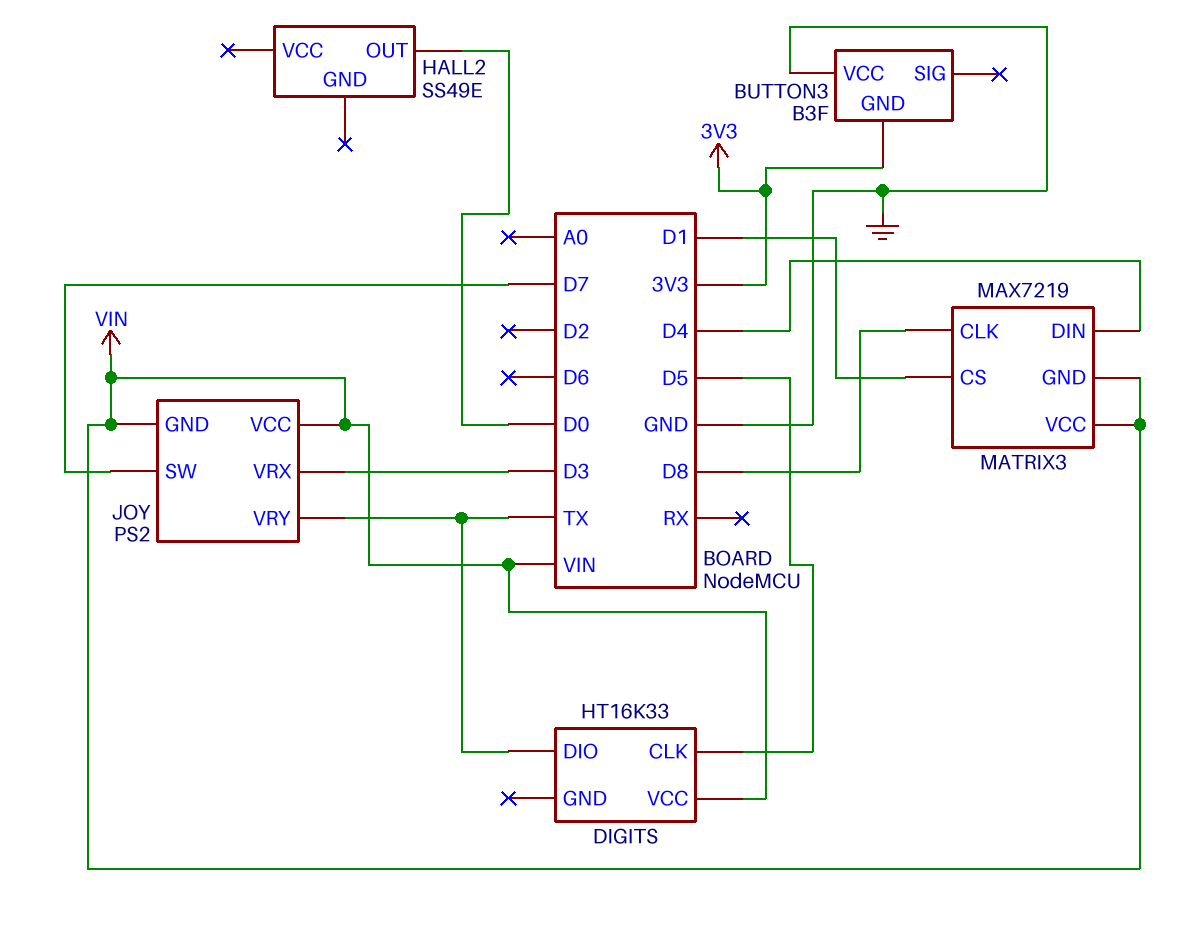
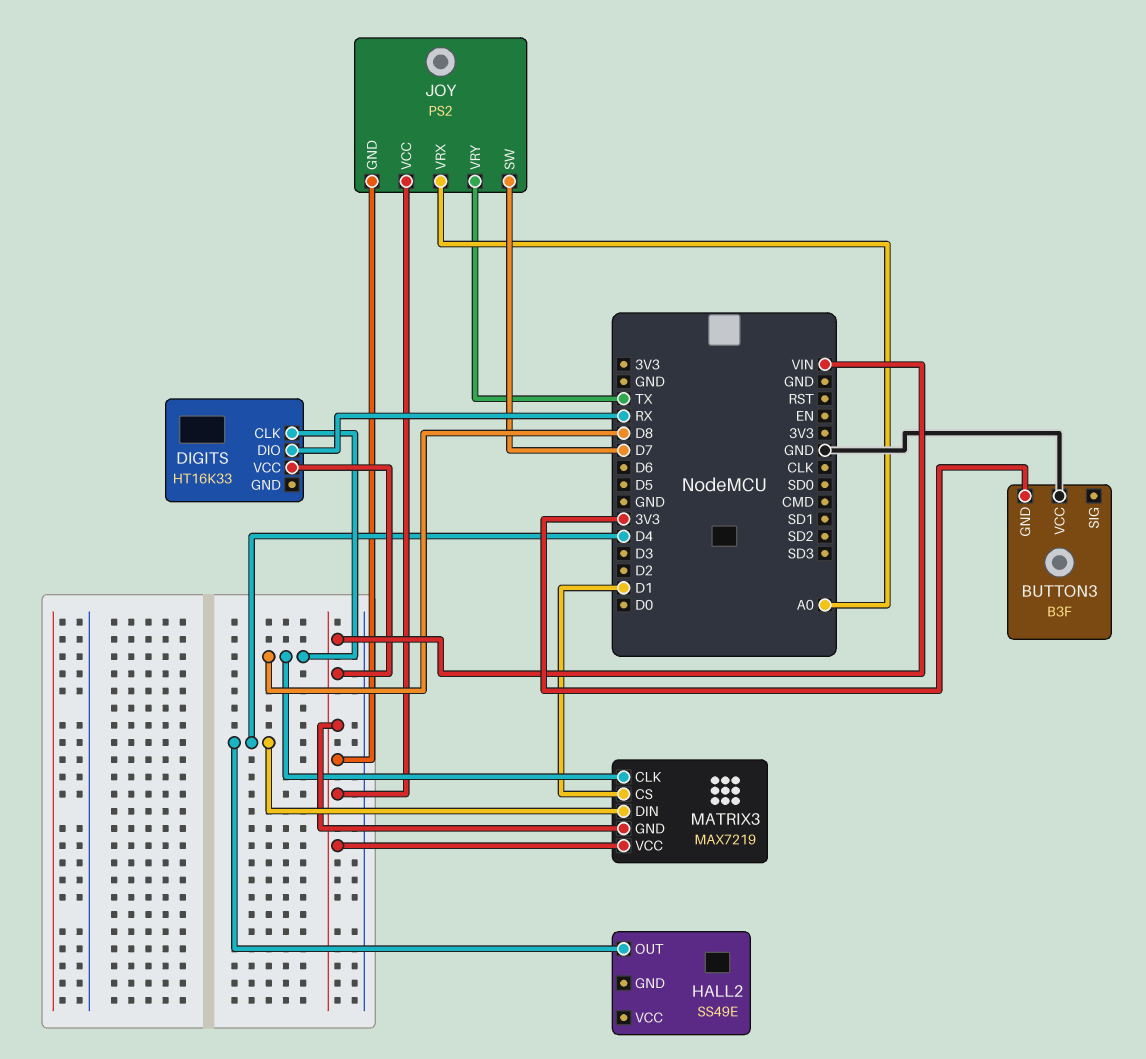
DIGITS pin CLK: D5 -> D8
DIGITS pin DIO: TX -> RX
HALL2 pin OUT: D0 -> D4
JOY pin VRX: D3 -> A0

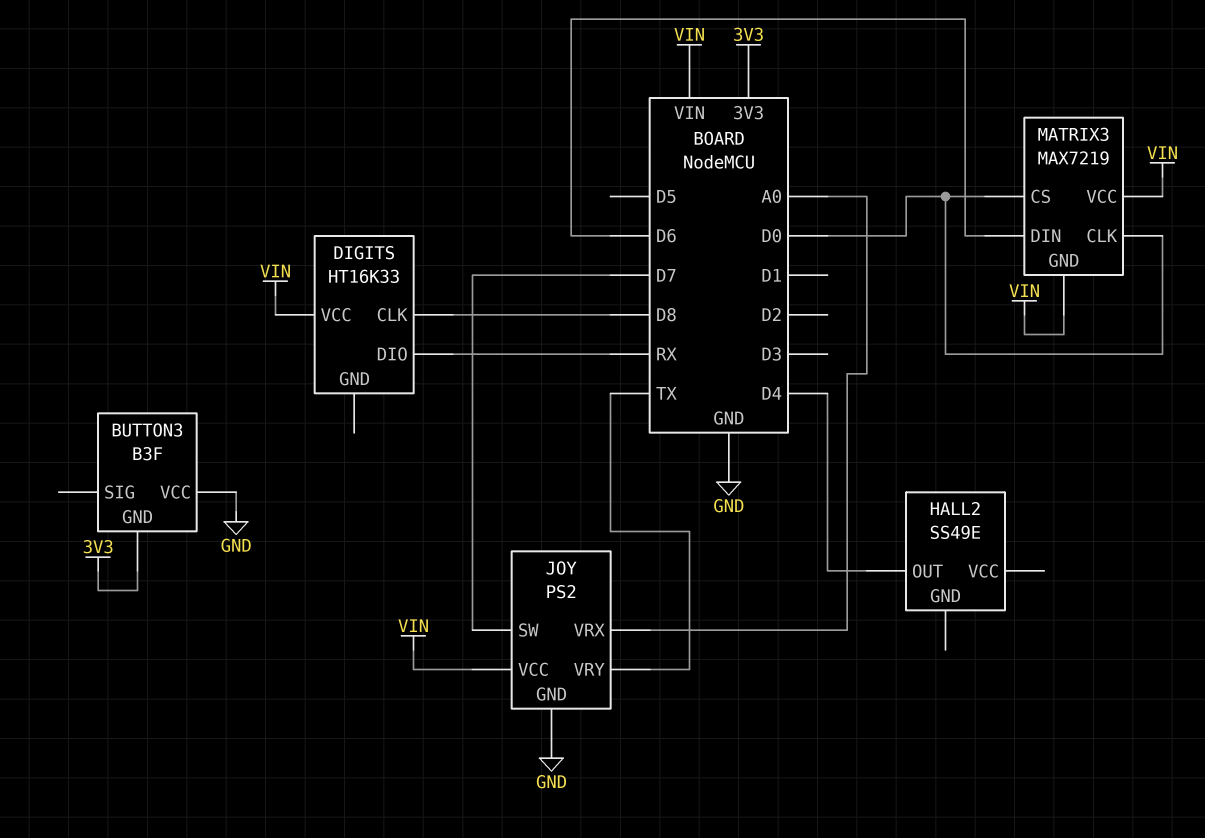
JOY pin GND: VIN -> GND
MATRIX3 pin CLK: D8 -> D0
MATRIX3 pin CS: D1 -> D0
MATRIX3 pin DIN: D4 -> D6

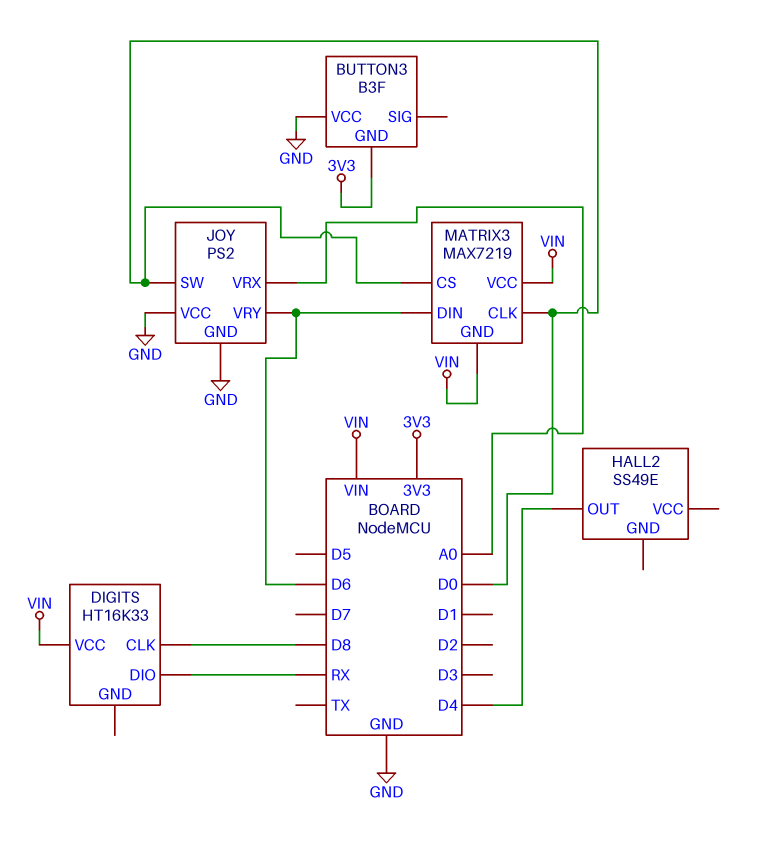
JOY pin SW: D7 -> D0
JOY pin VCC: VIN -> GND
JOY pin VRY: TX -> D6

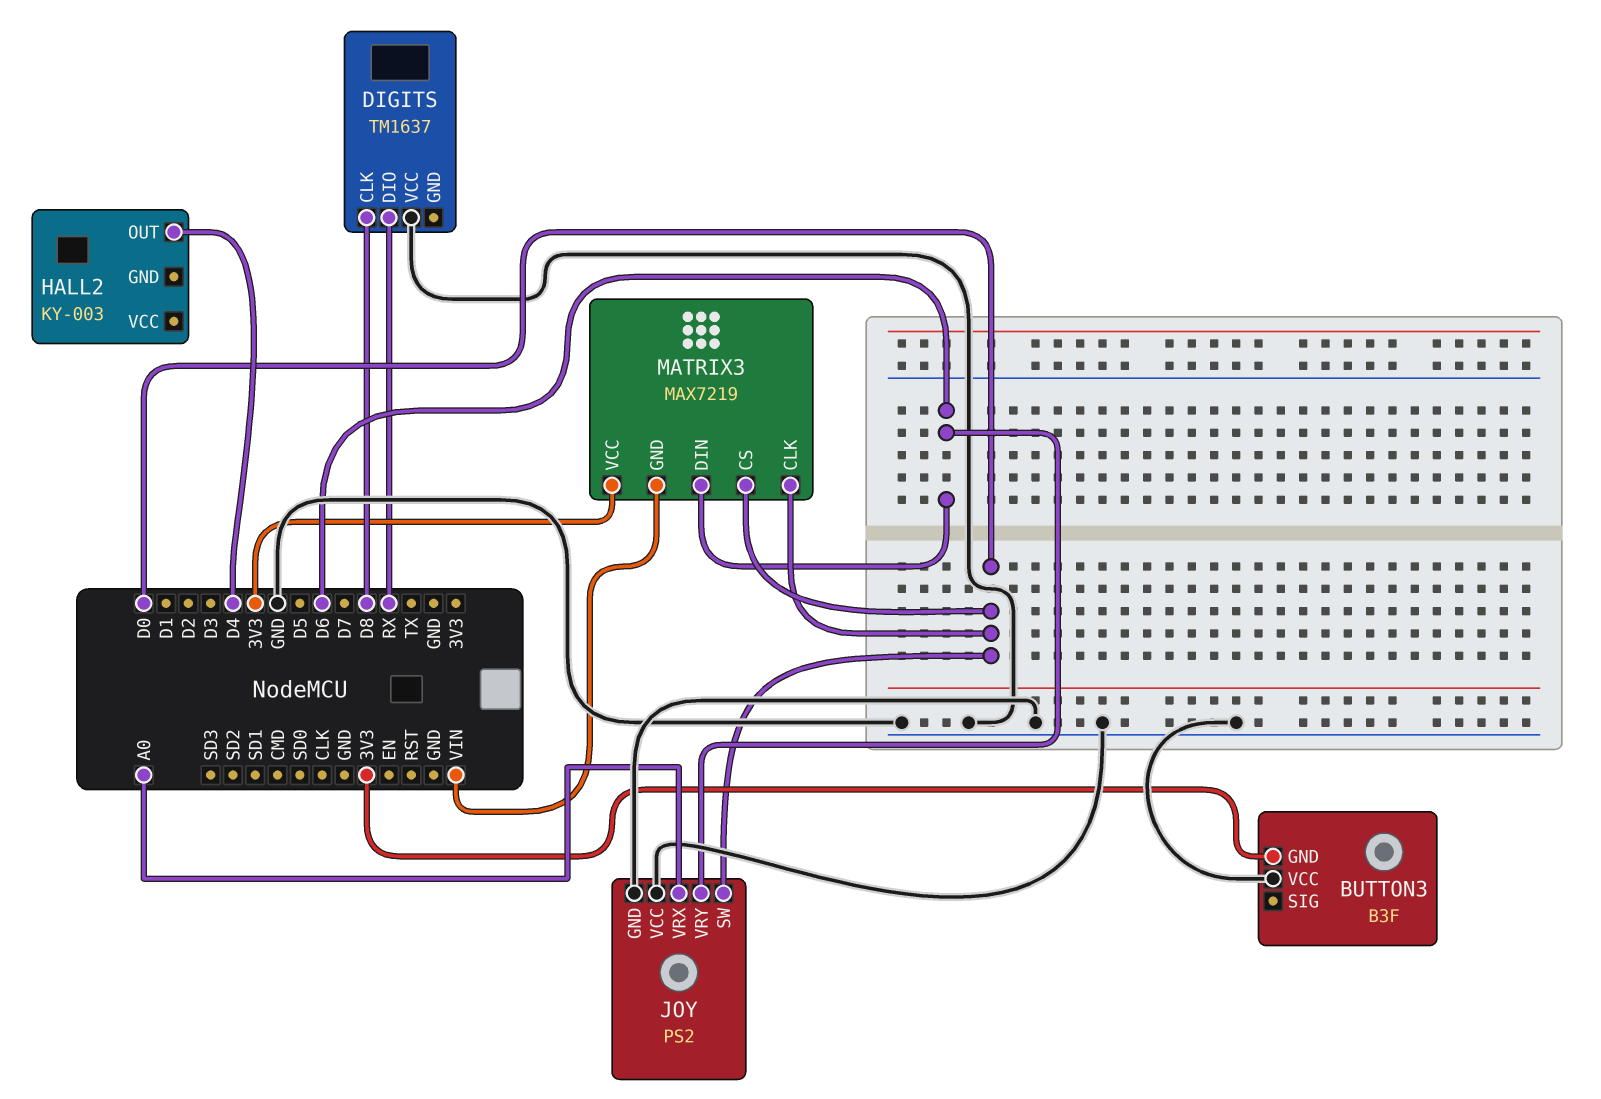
DIGITS: HT16K33 -> TM1637
DIGITS pin VCC: VIN -> GND
HALL2: SS49E -> KY-003
MATRIX3 pin VCC: VIN -> 3V3

